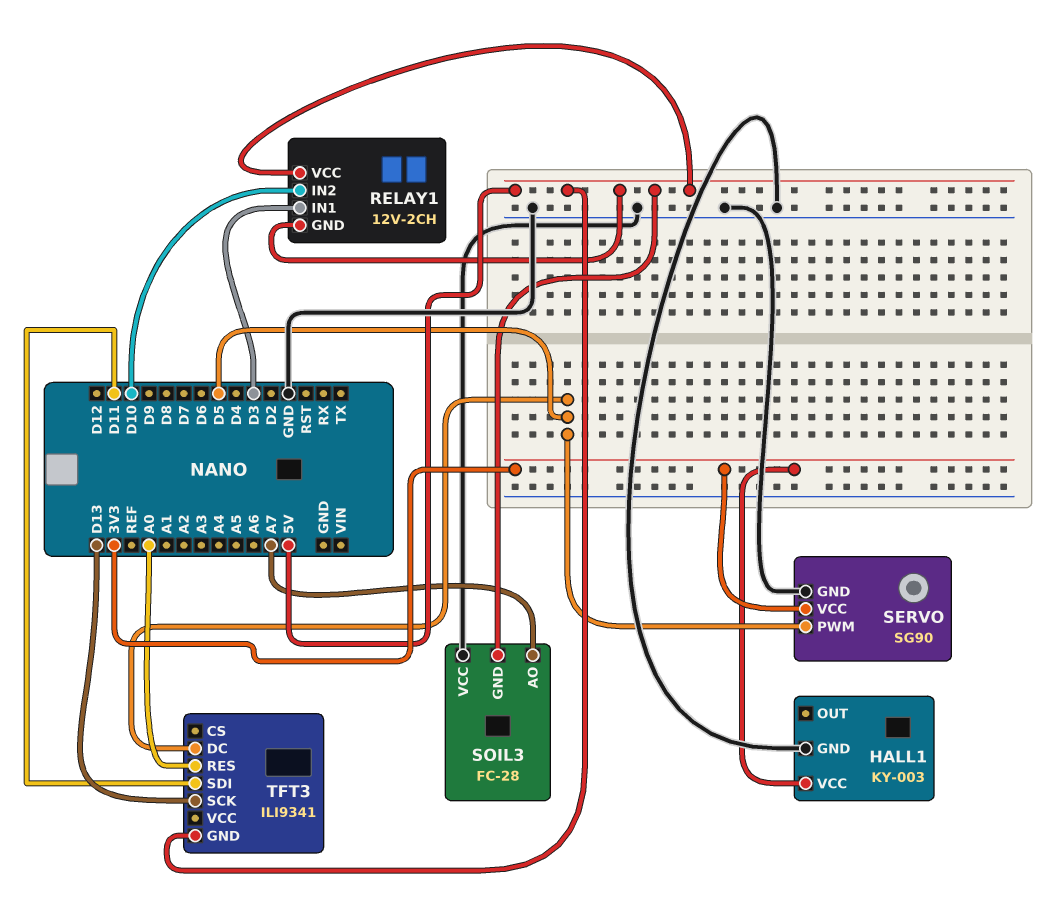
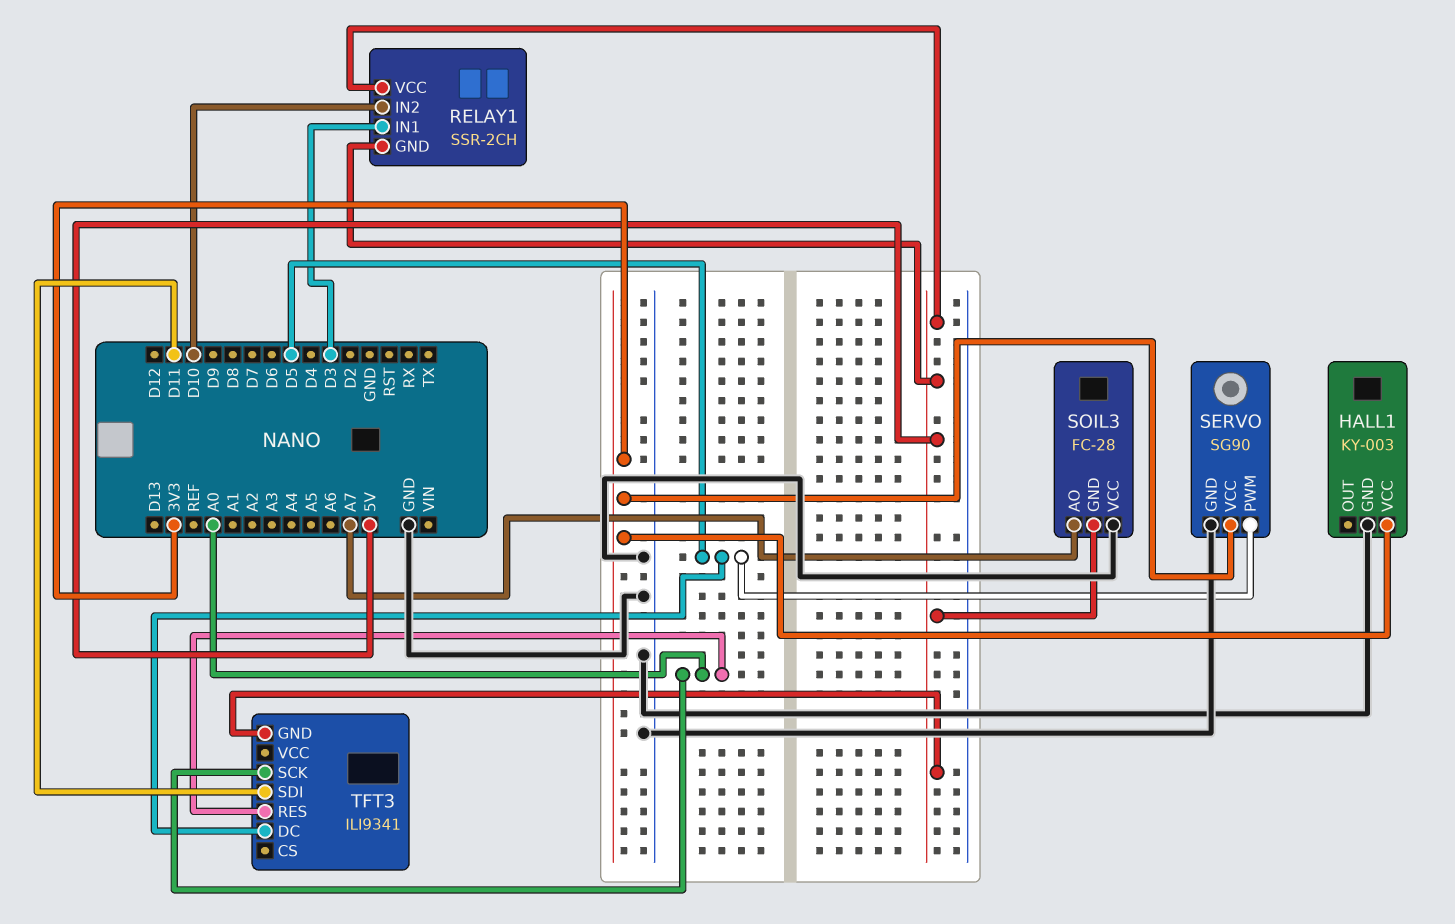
RELAY1: 12V-2CH -> SSR-2CH
TFT3 pin SCK: D13 -> A0

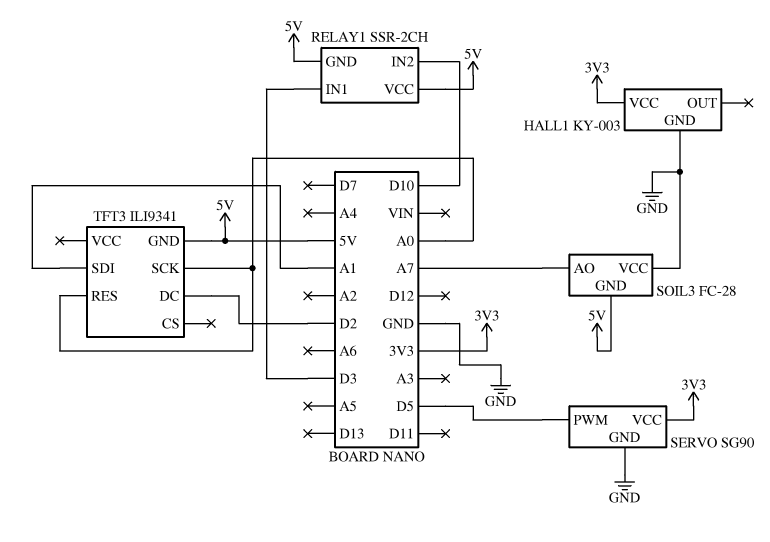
TFT3 pin DC: D5 -> D2
TFT3 pin SDI: D11 -> A1

